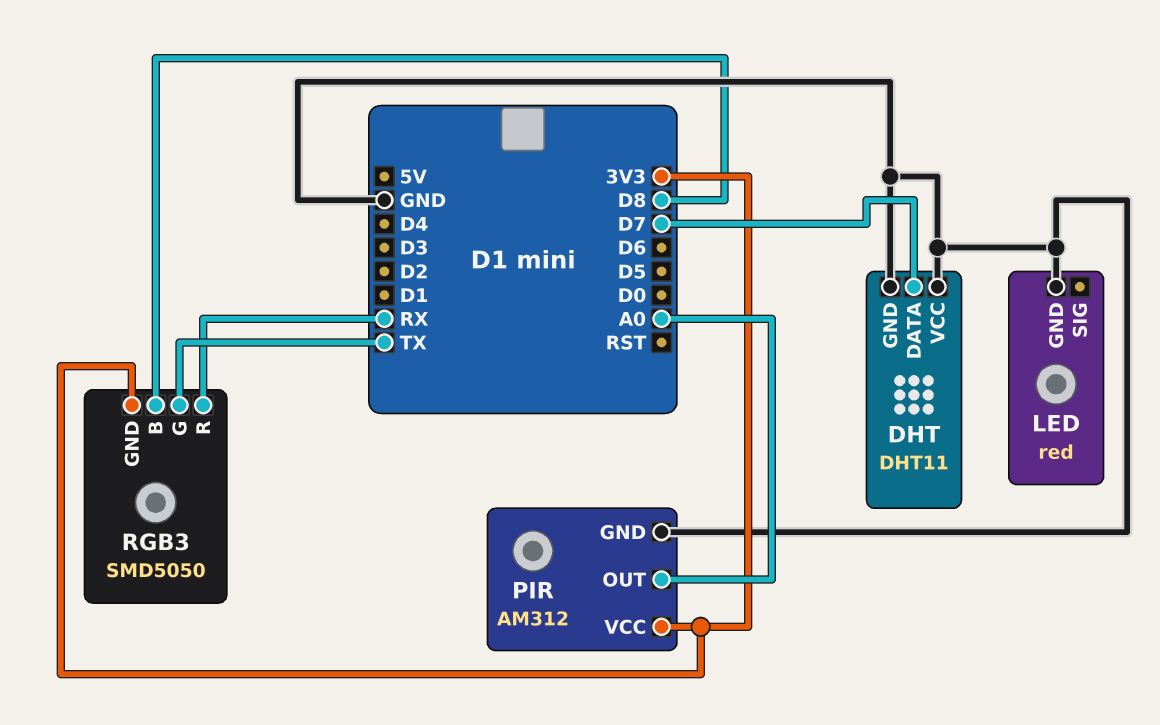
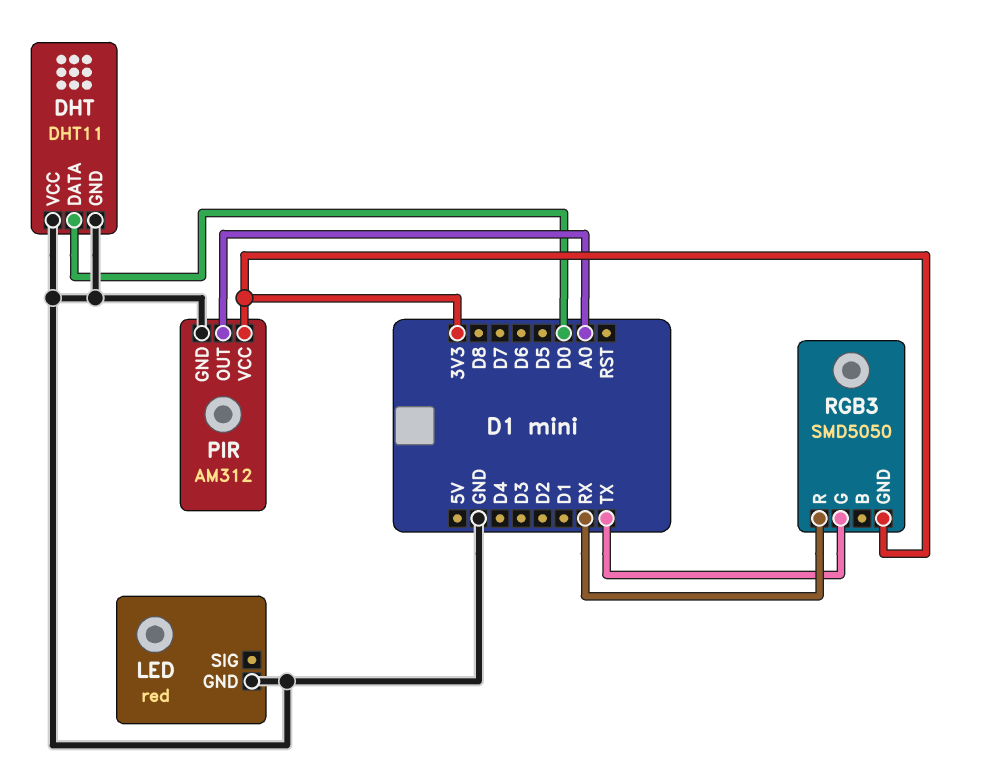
DHT pin DATA: D7 -> D0
RGB3 pin B: D8 -> none

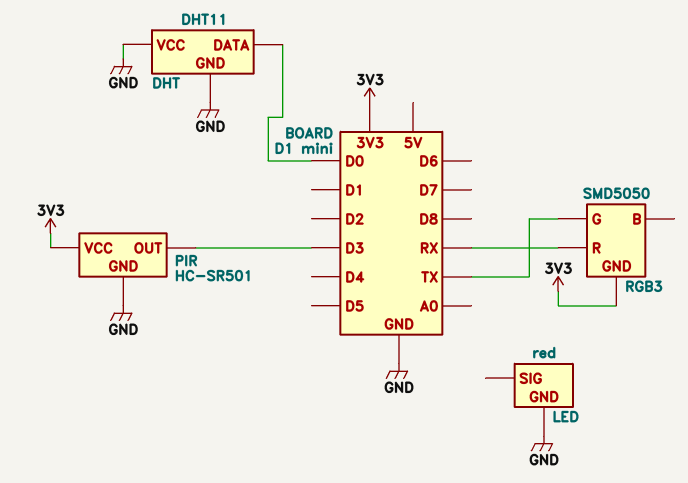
PIR: AM312 -> HC-SR501
PIR pin OUT: A0 -> D3

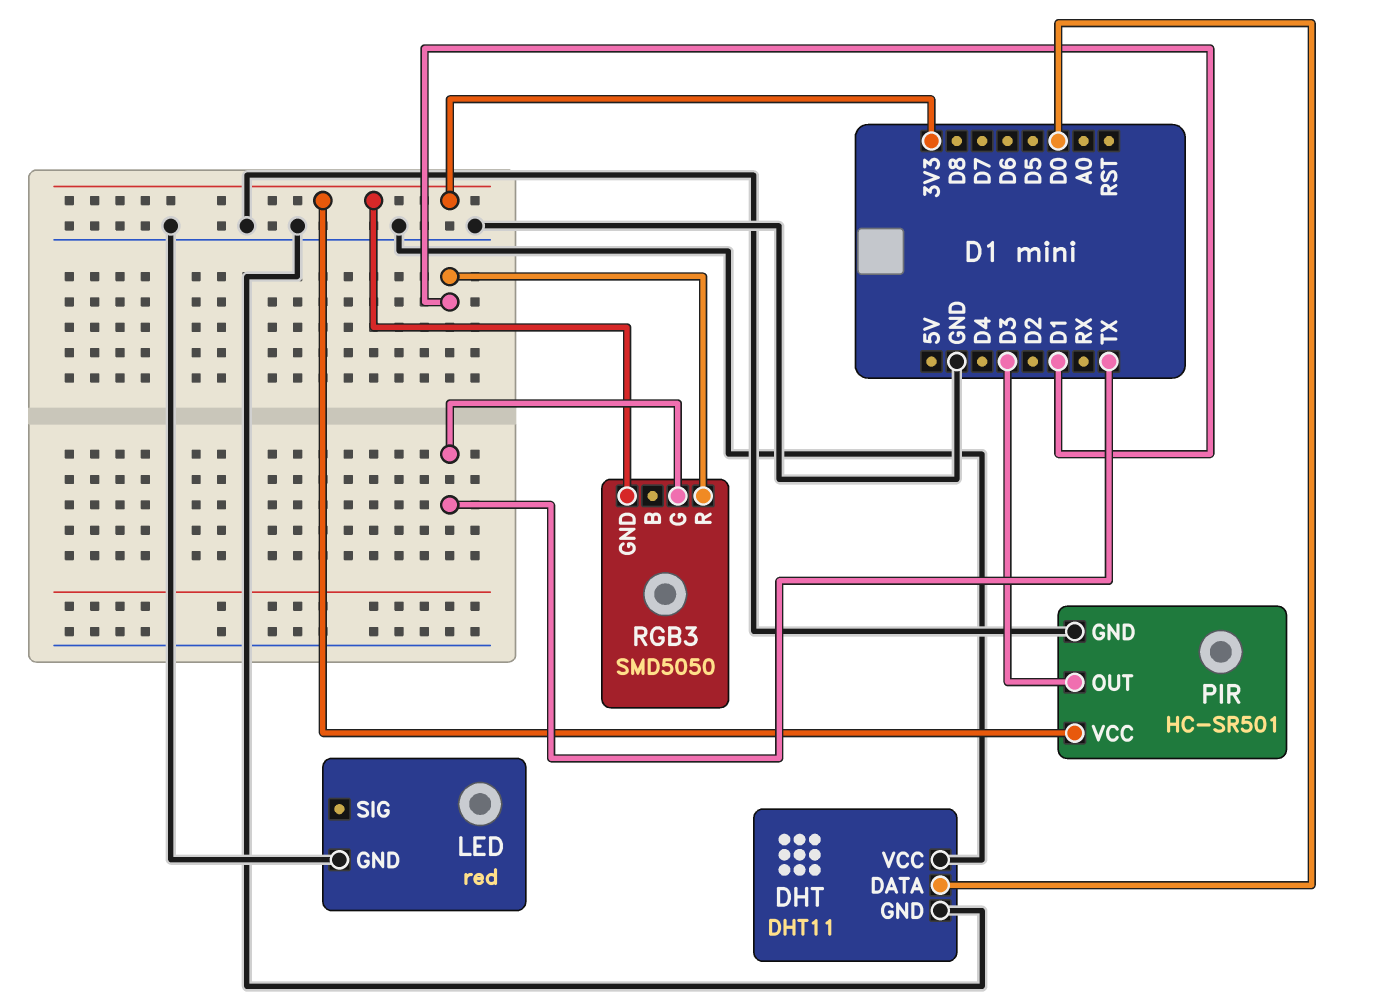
RGB3 pin R: RX -> D1

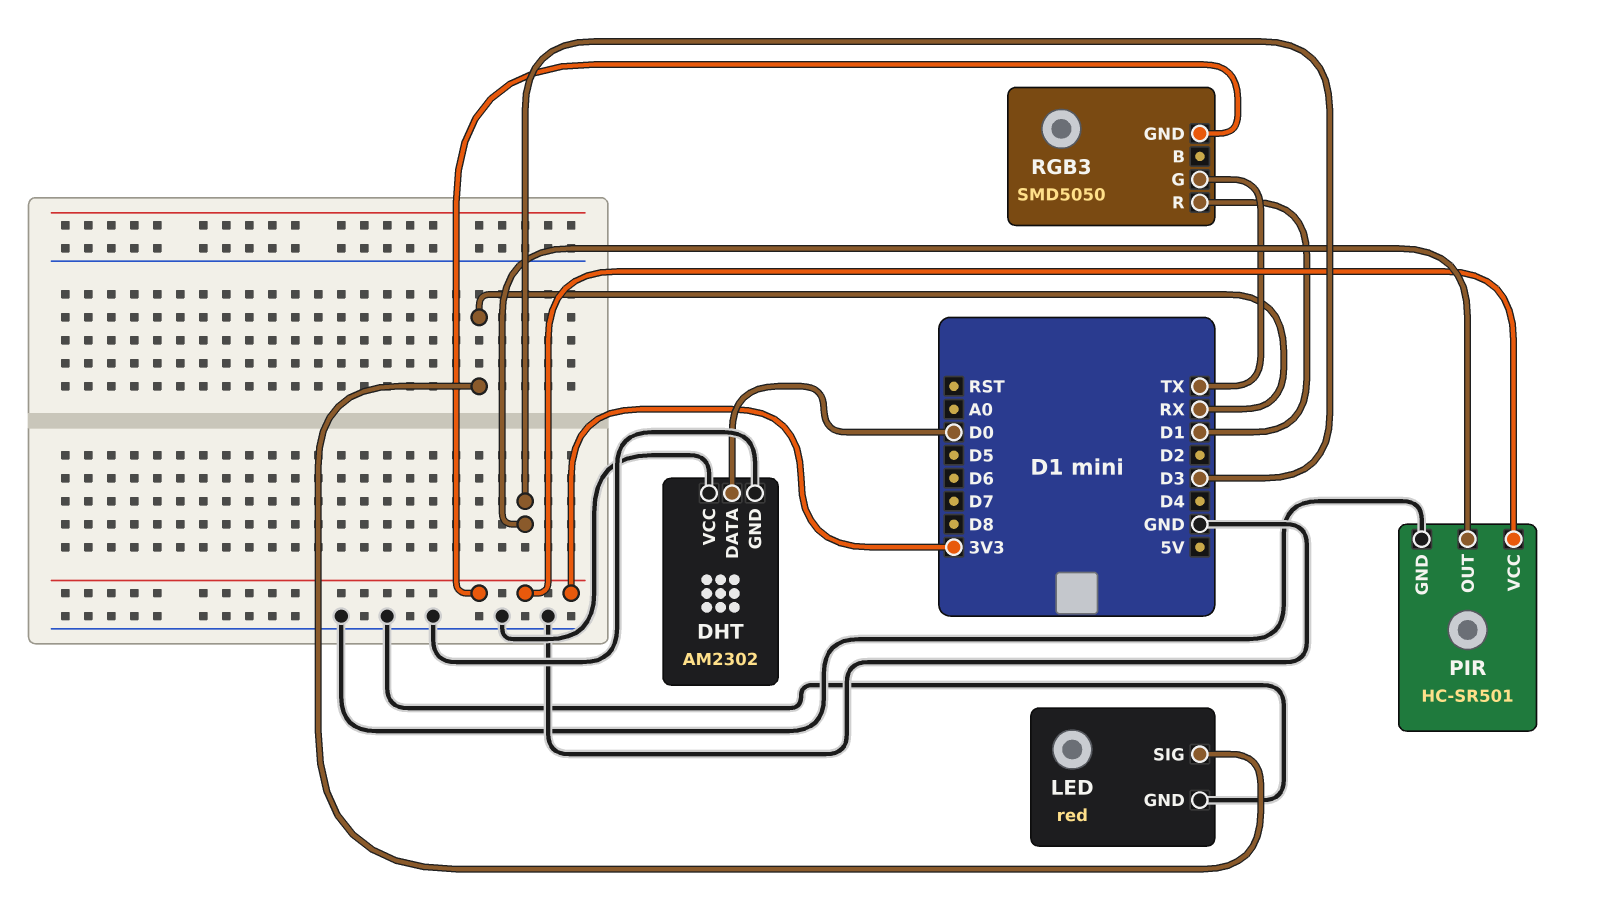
DHT: DHT11 -> AM2302
LED pin SIG: none -> RX

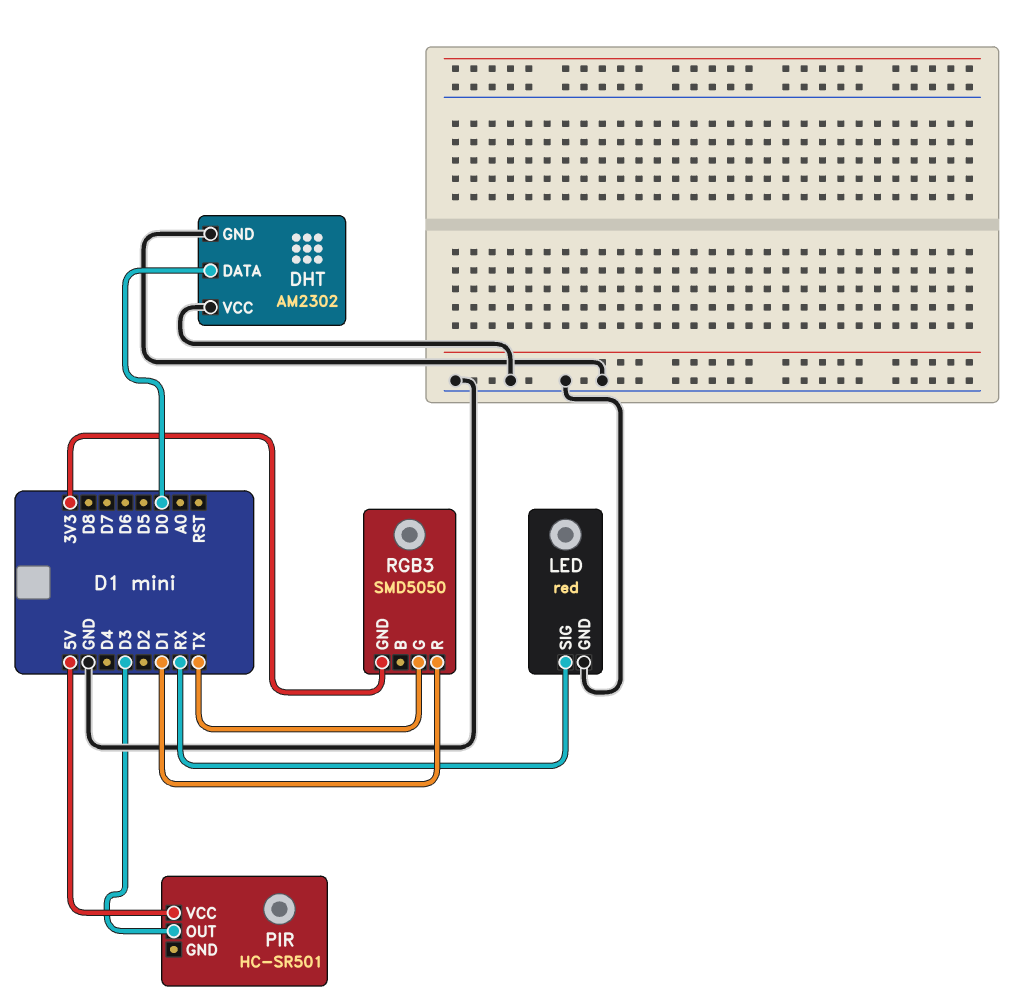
PIR pin GND: GND -> none
PIR pin VCC: 3V3 -> 5V

